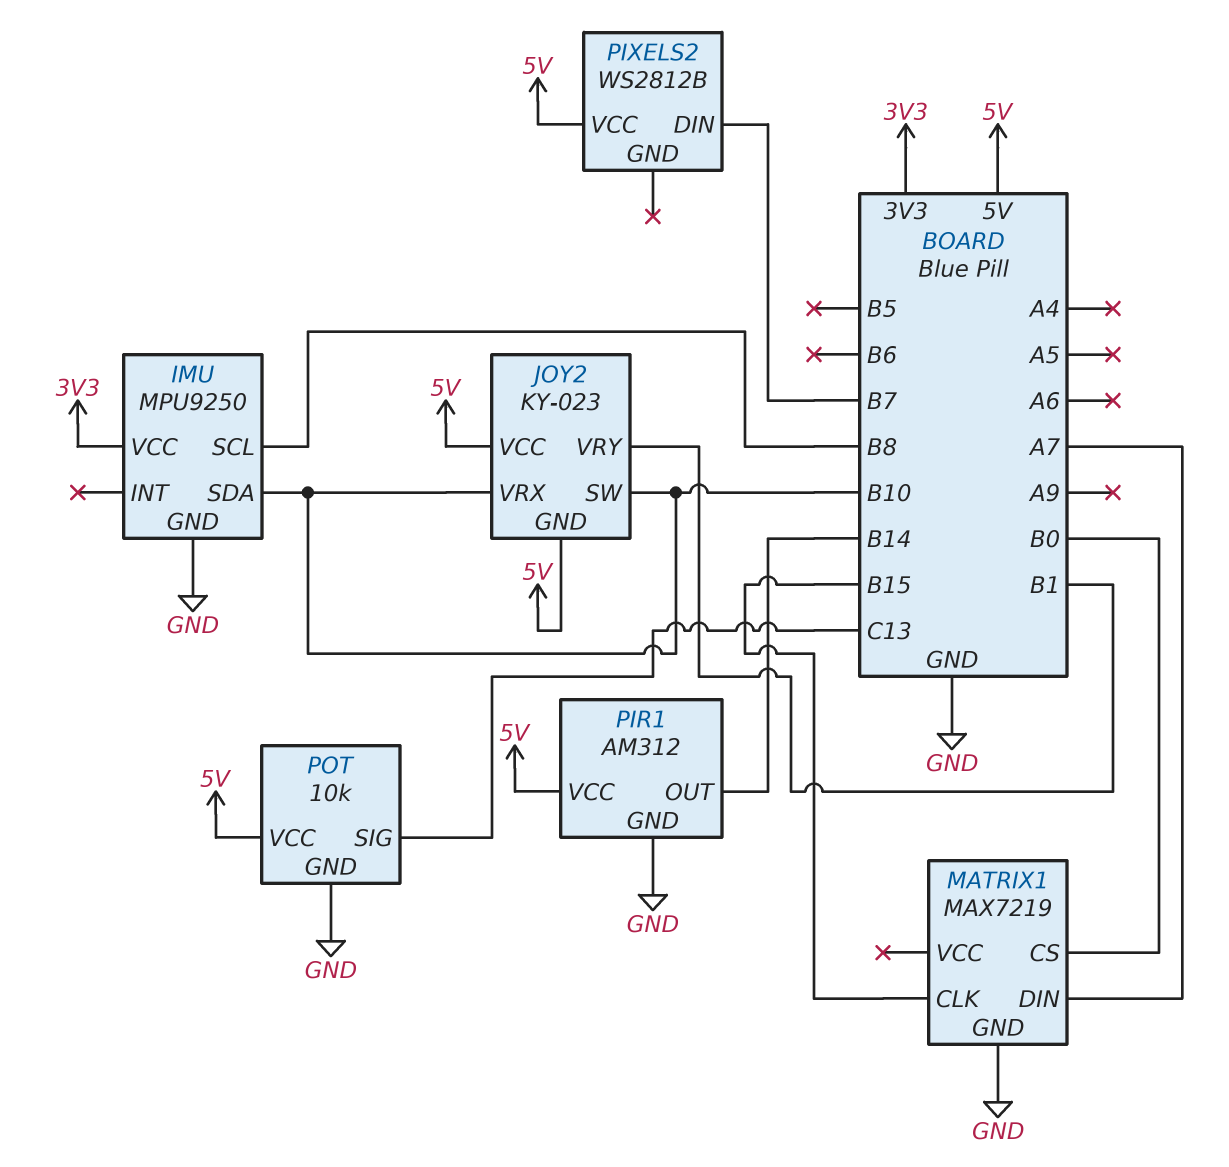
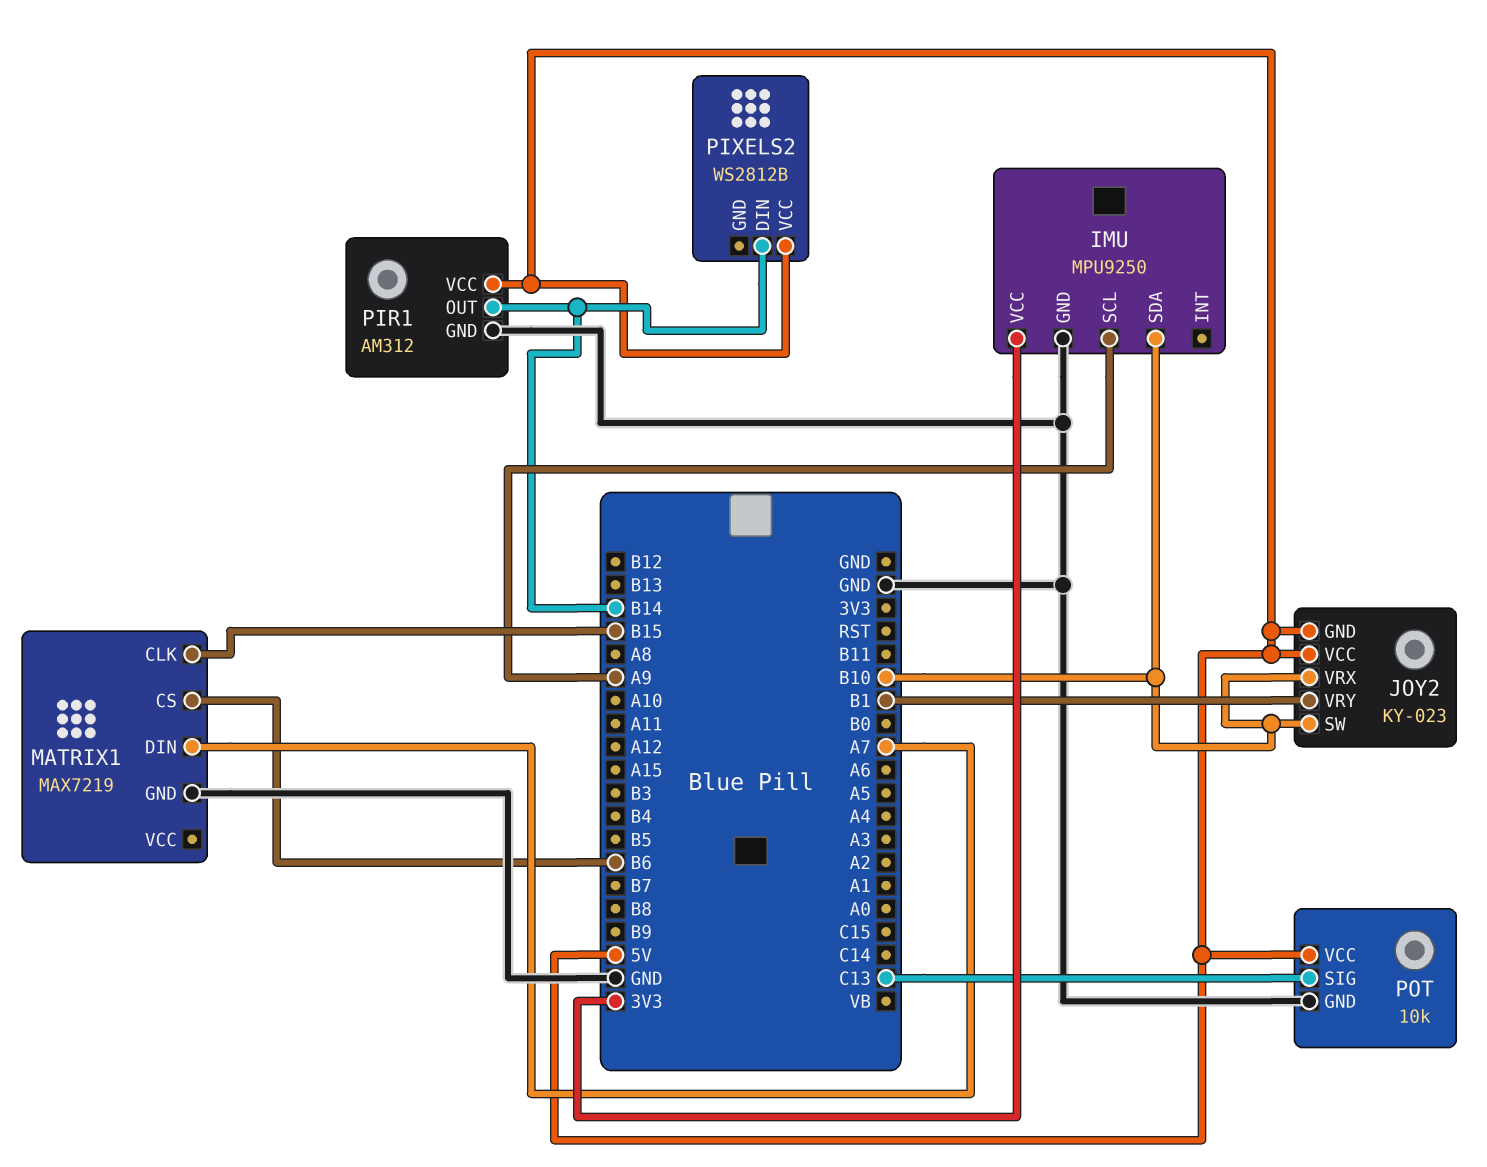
IMU pin SCL: B8 -> A9
MATRIX1 pin CS: B0 -> B6
PIXELS2 pin DIN: B7 -> B14

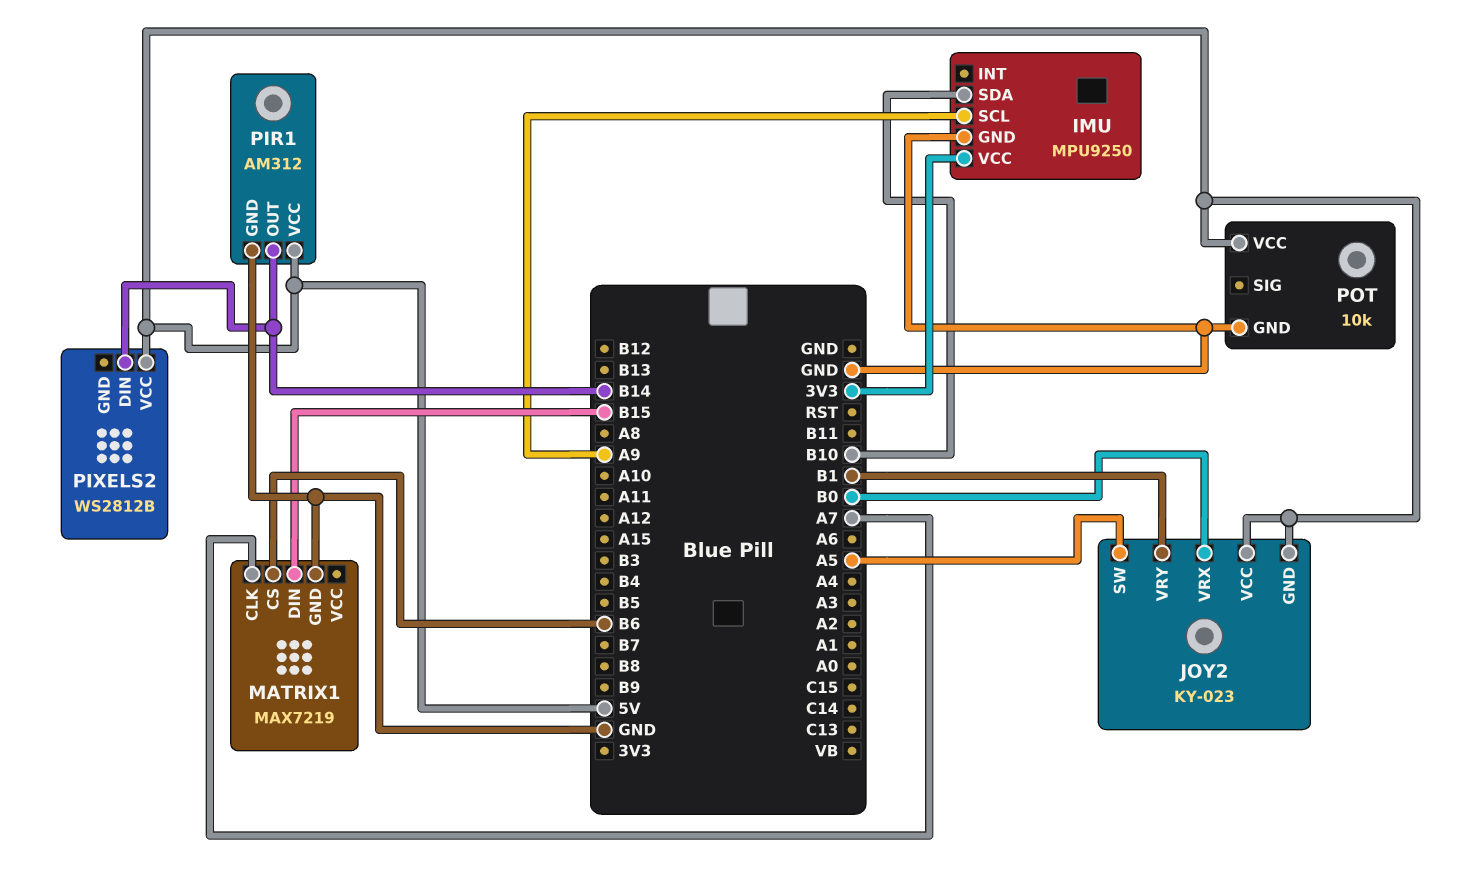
JOY2 pin SW: B10 -> A5
JOY2 pin VRX: B10 -> B0
MATRIX1 pin CLK: B15 -> A7
MATRIX1 pin DIN: A7 -> B15
POT pin SIG: C13 -> none

